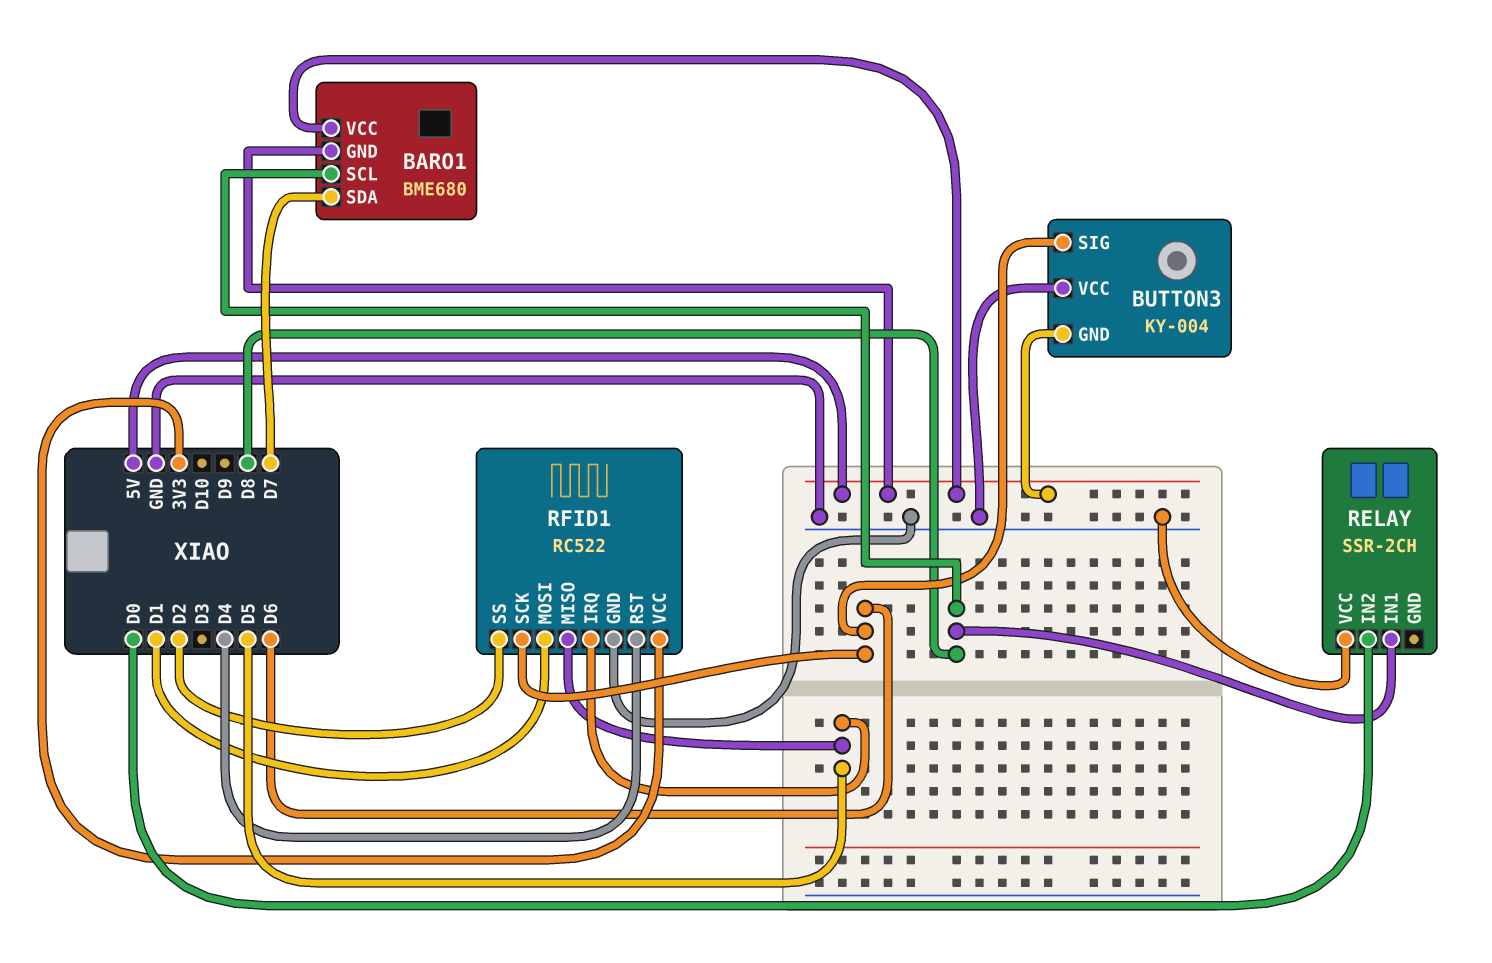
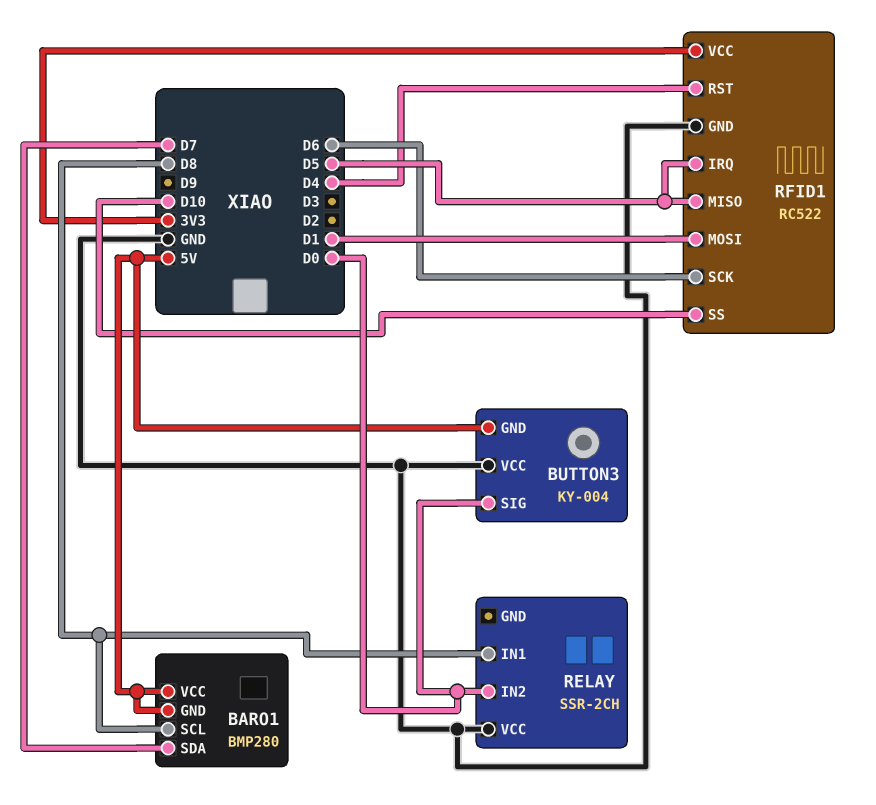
BARO1: BME680 -> BMP280
BUTTON3 pin SIG: D6 -> D0
RFID1 pin SS: D2 -> D10

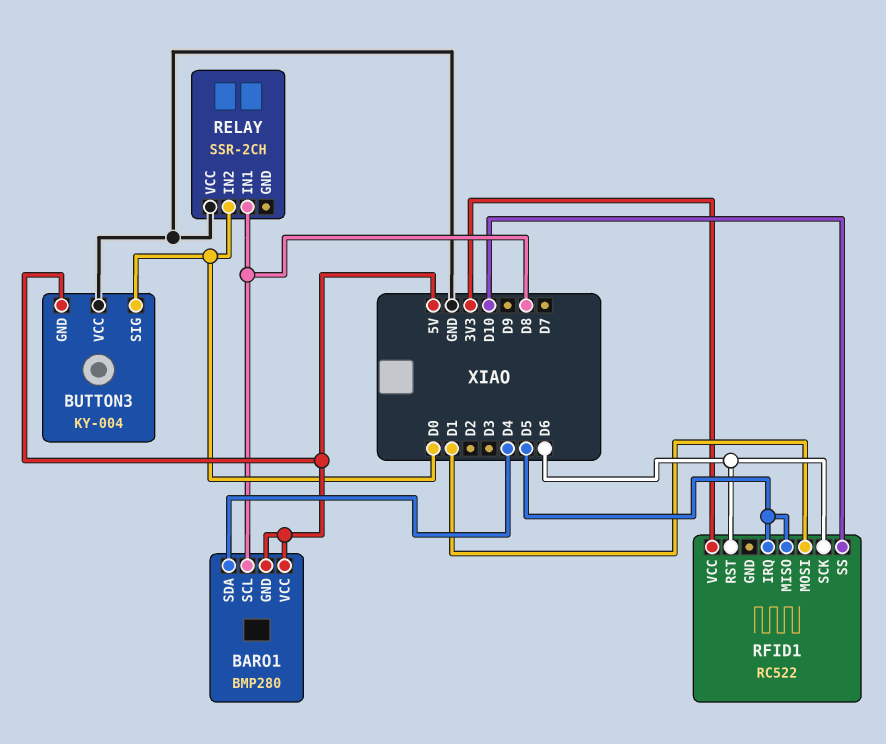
BARO1 pin SDA: D7 -> D4
RFID1 pin GND: GND -> none
RFID1 pin RST: D4 -> D6

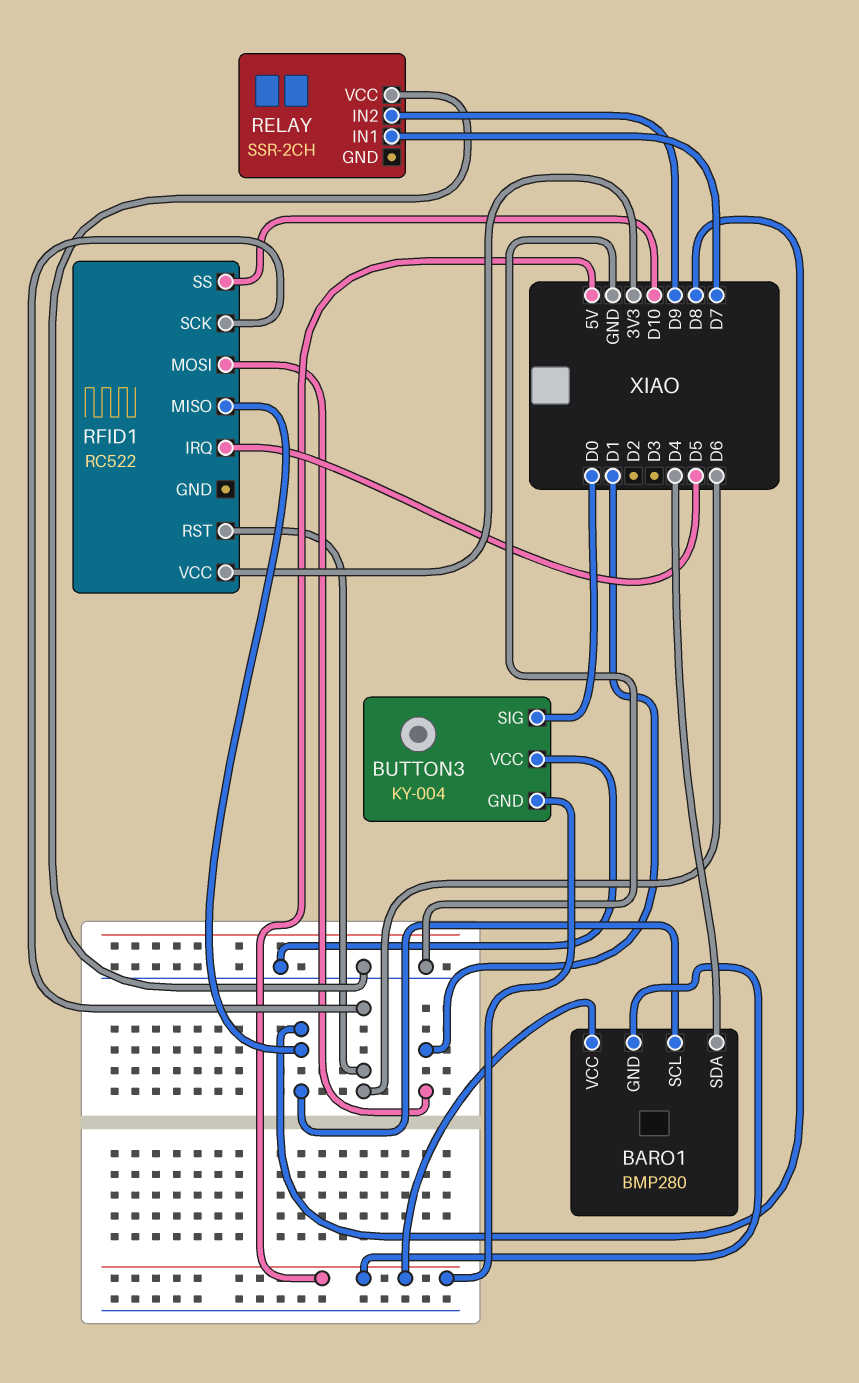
RELAY pin IN1: D8 -> D7
RELAY pin IN2: D0 -> D9
RFID1 pin MISO: D5 -> D8

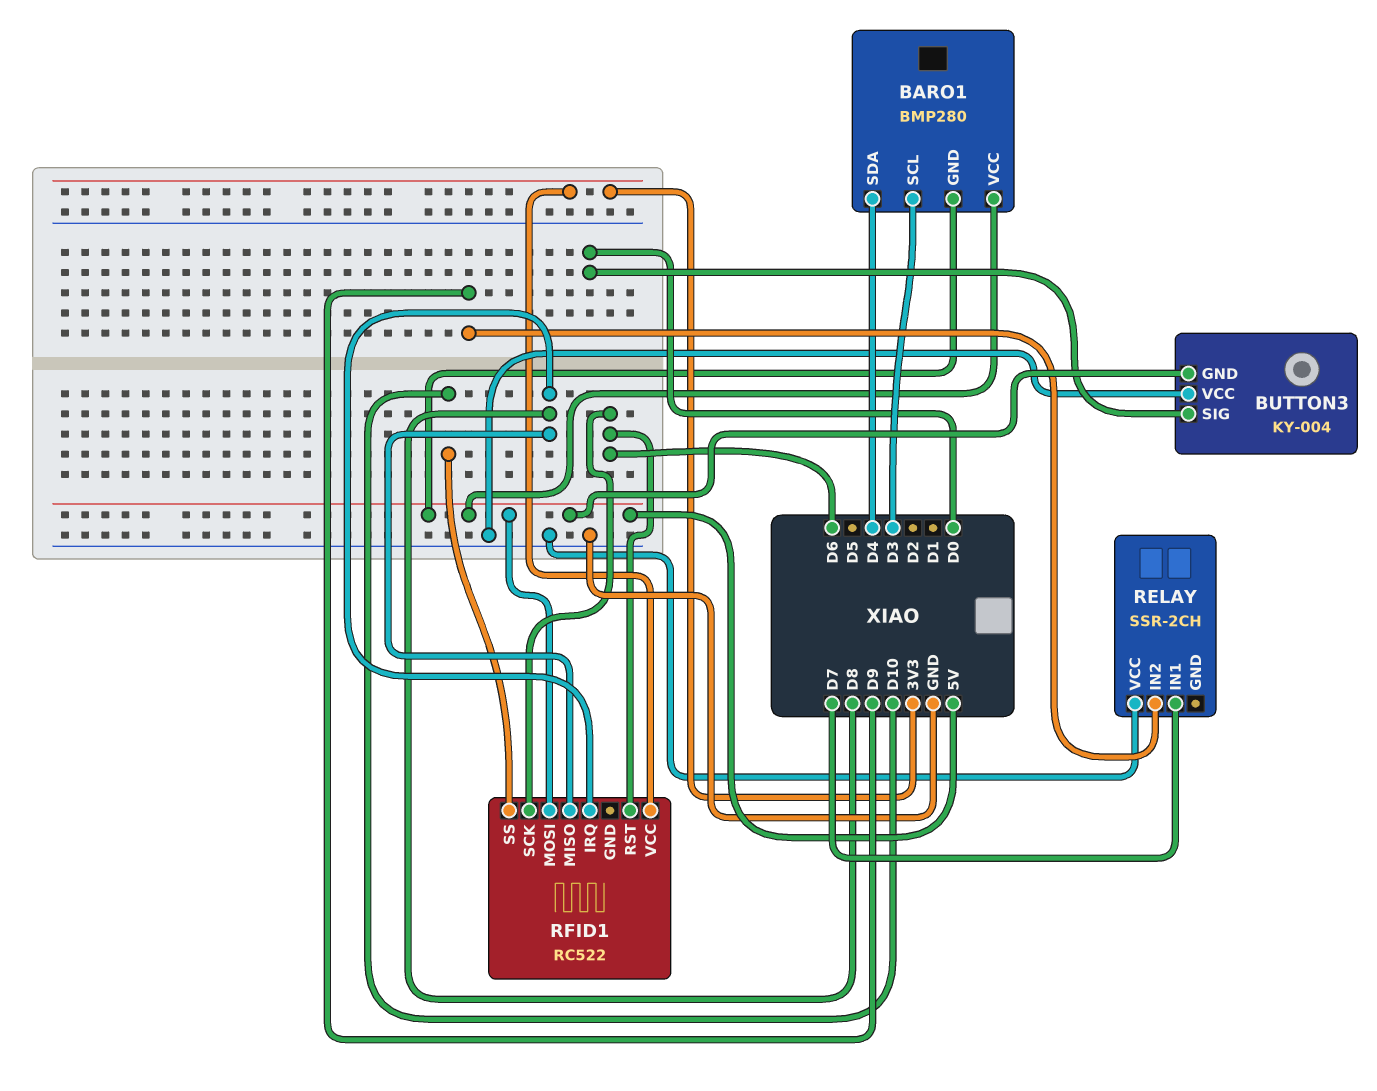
BARO1 pin SCL: D8 -> D3
RFID1 pin IRQ: D5 -> D8
RFID1 pin MOSI: D1 -> 5V

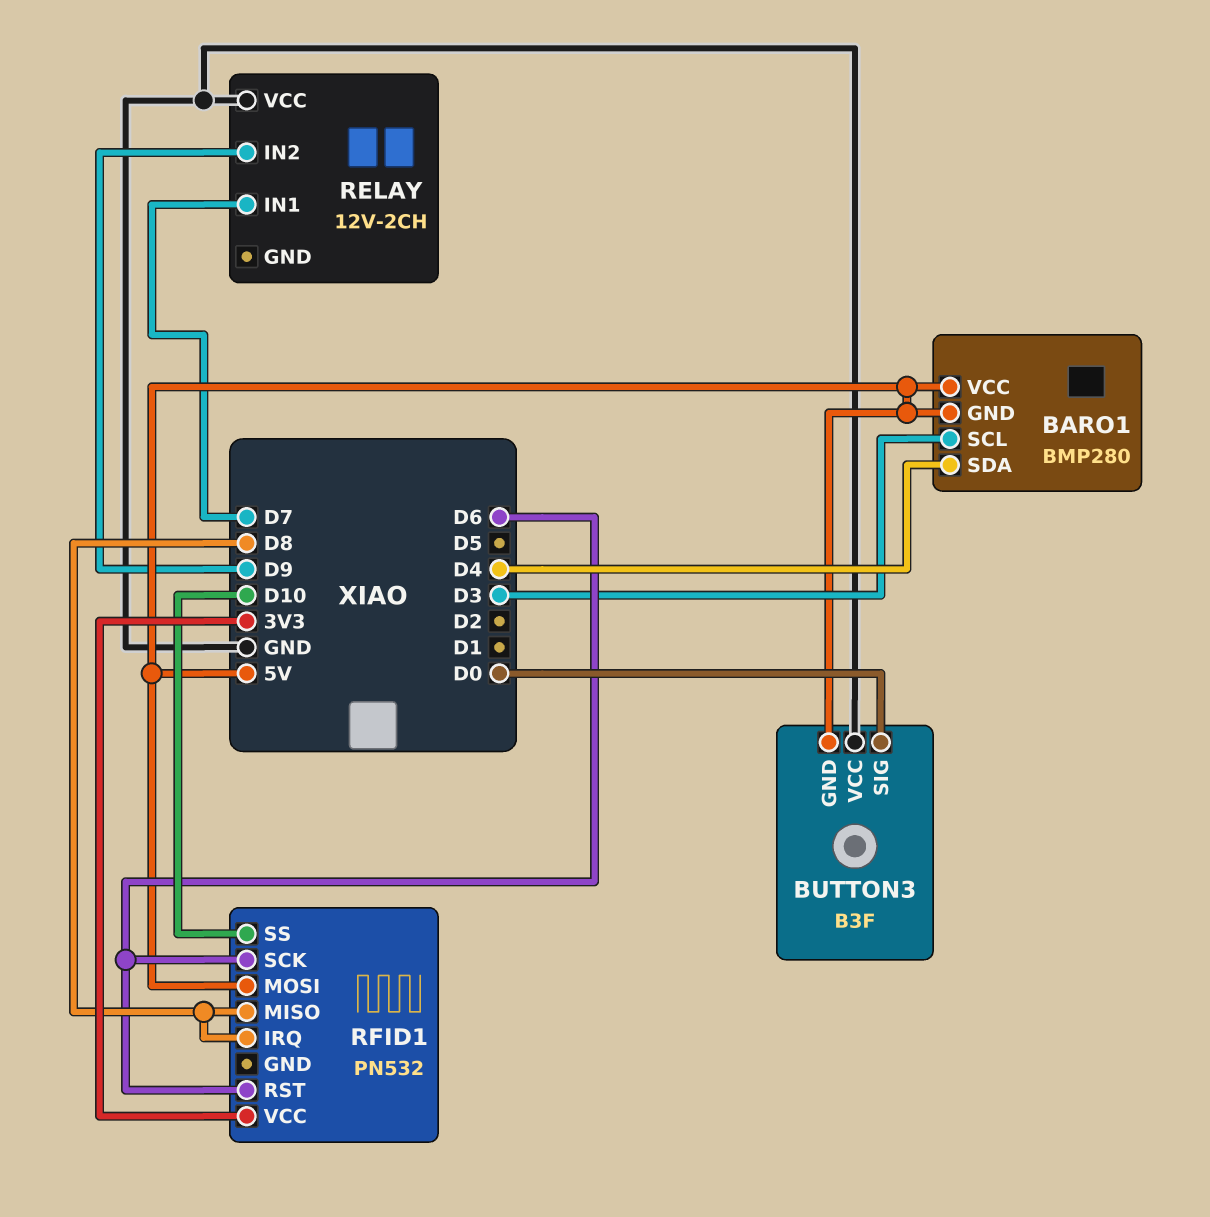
BUTTON3: KY-004 -> B3F
RELAY: SSR-2CH -> 12V-2CH
RFID1: RC522 -> PN532

